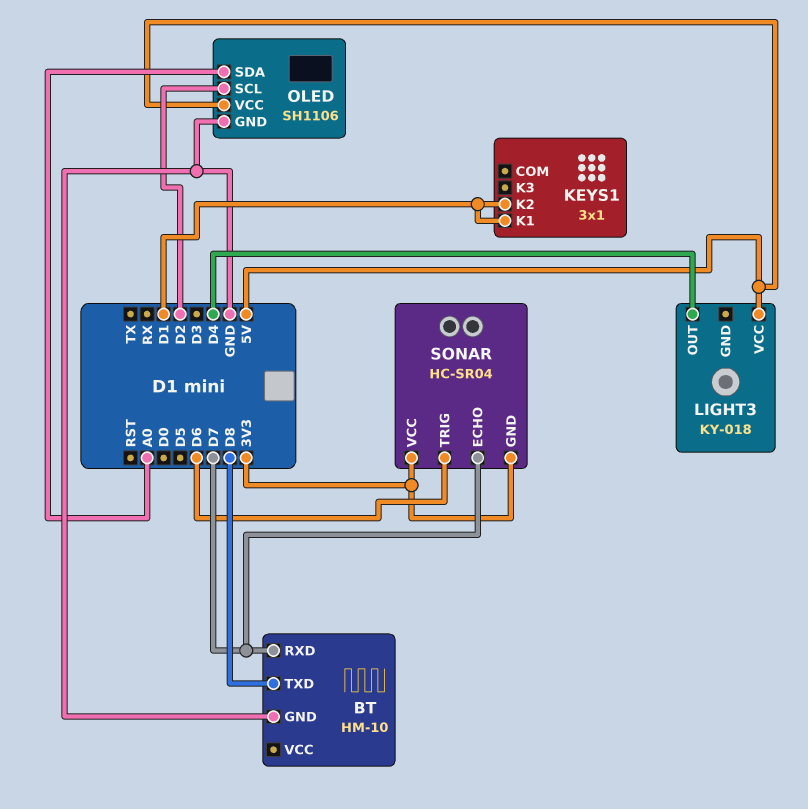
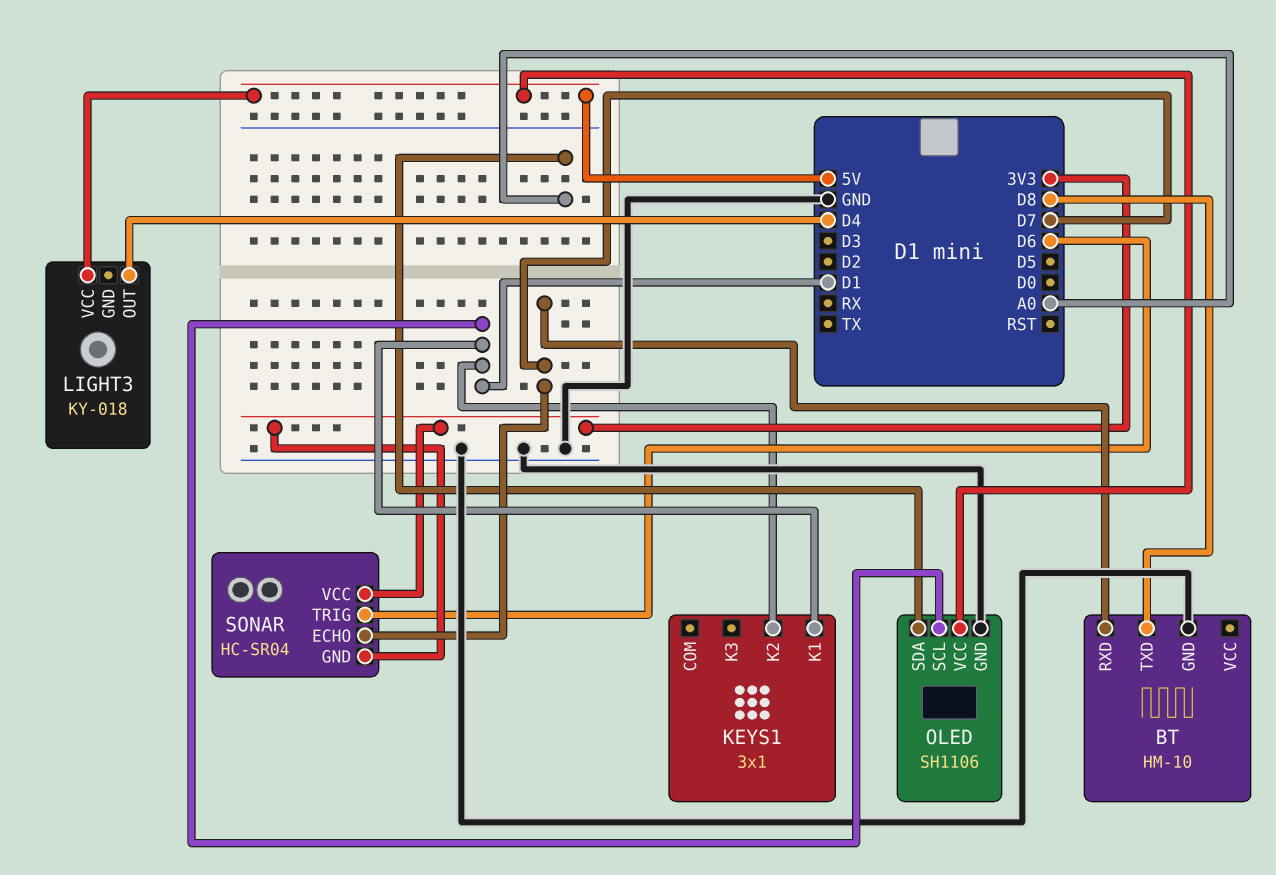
OLED pin SCL: D2 -> D1

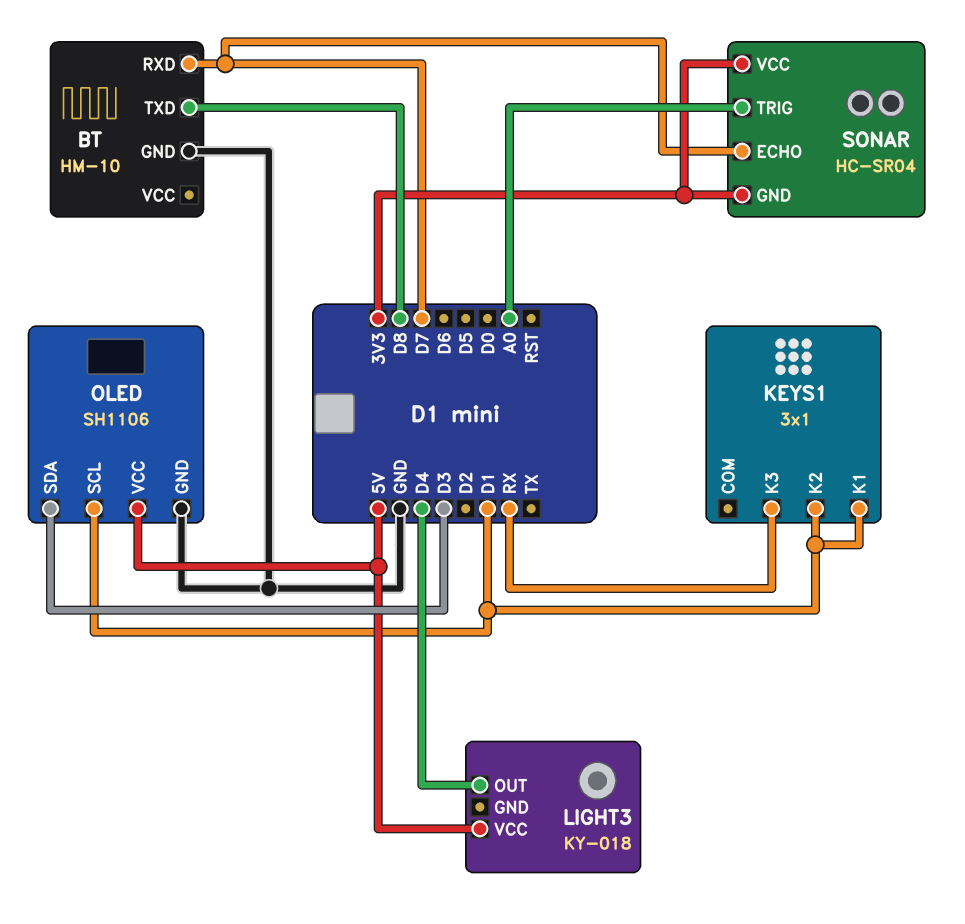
KEYS1 pin K3: none -> RX
OLED pin SDA: A0 -> D3
SONAR pin TRIG: D6 -> A0

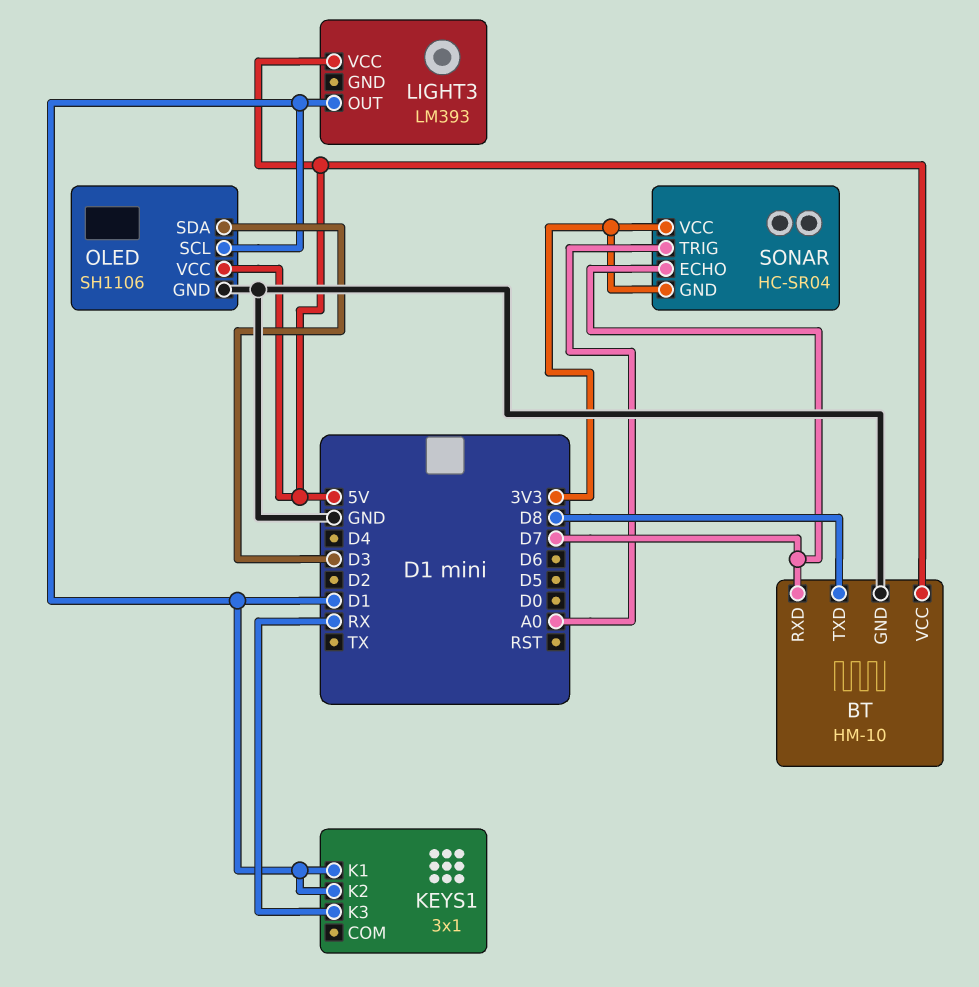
BT pin VCC: none -> 5V
LIGHT3: KY-018 -> LM393
LIGHT3 pin OUT: D4 -> D1

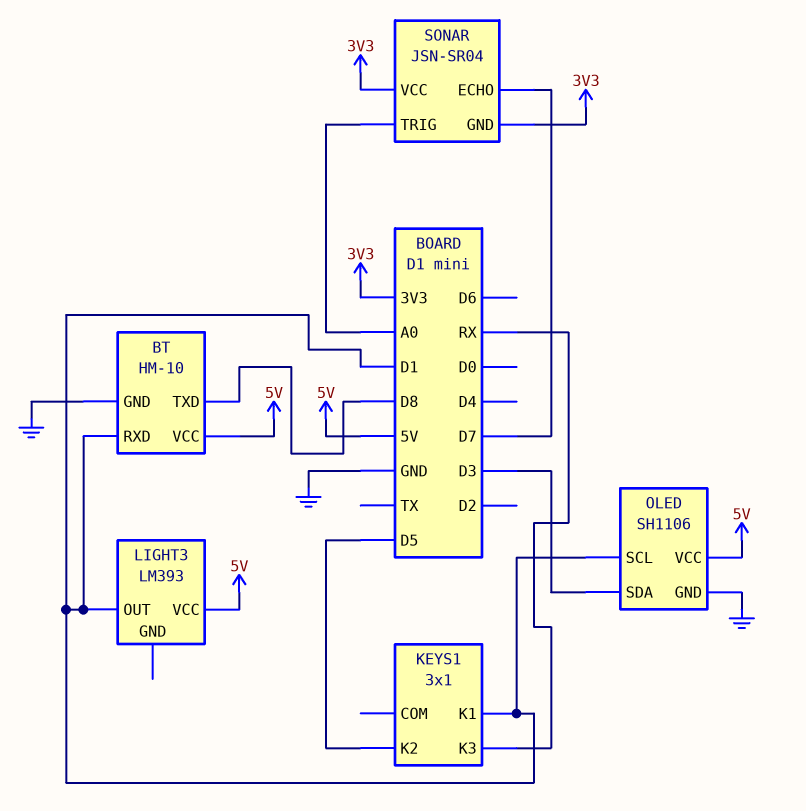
BT pin RXD: D7 -> D1
KEYS1 pin K2: D1 -> D5
SONAR: HC-SR04 -> JSN-SR04

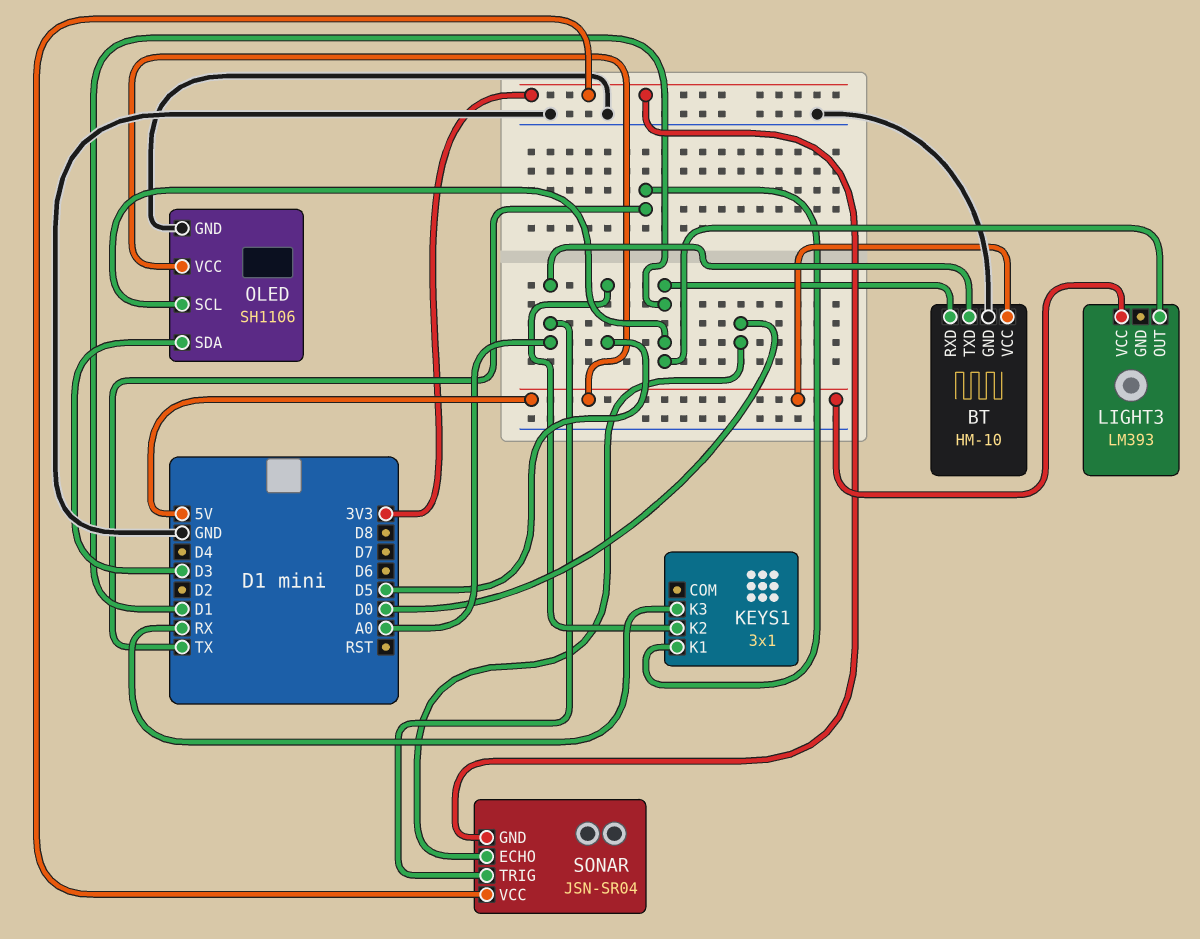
BT pin TXD: D8 -> A0
KEYS1 pin K1: D1 -> TX
SONAR pin ECHO: D7 -> D0

